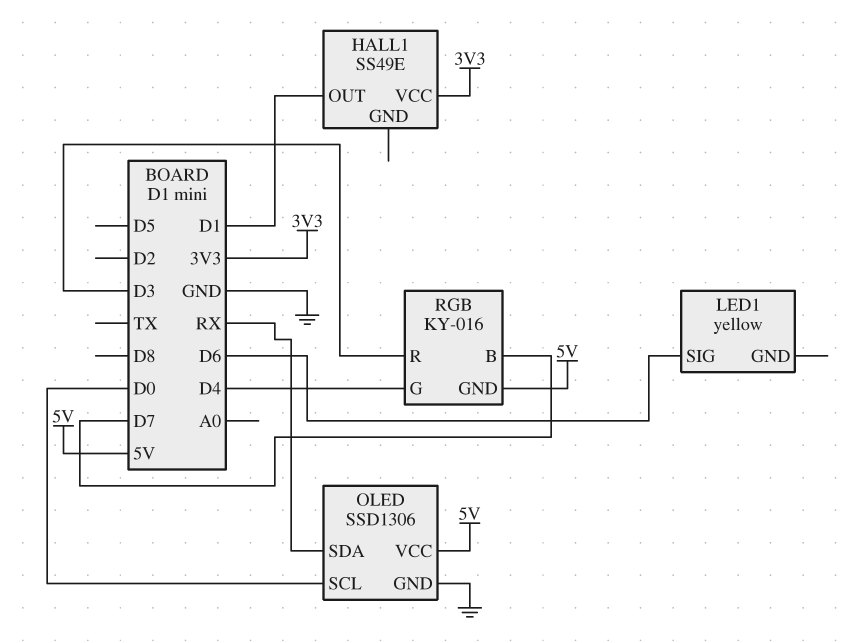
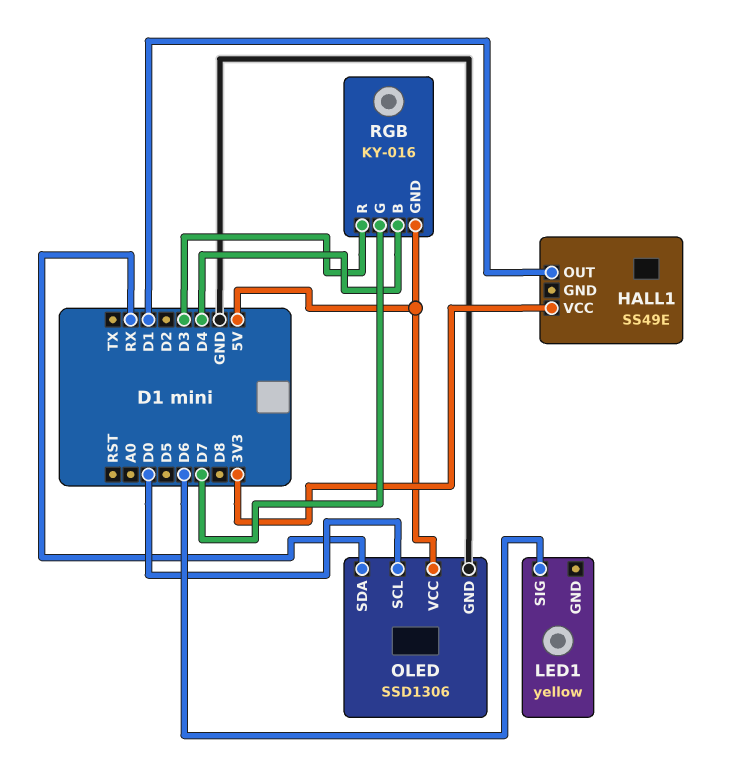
RGB pin B: D7 -> D4
RGB pin G: D4 -> D7

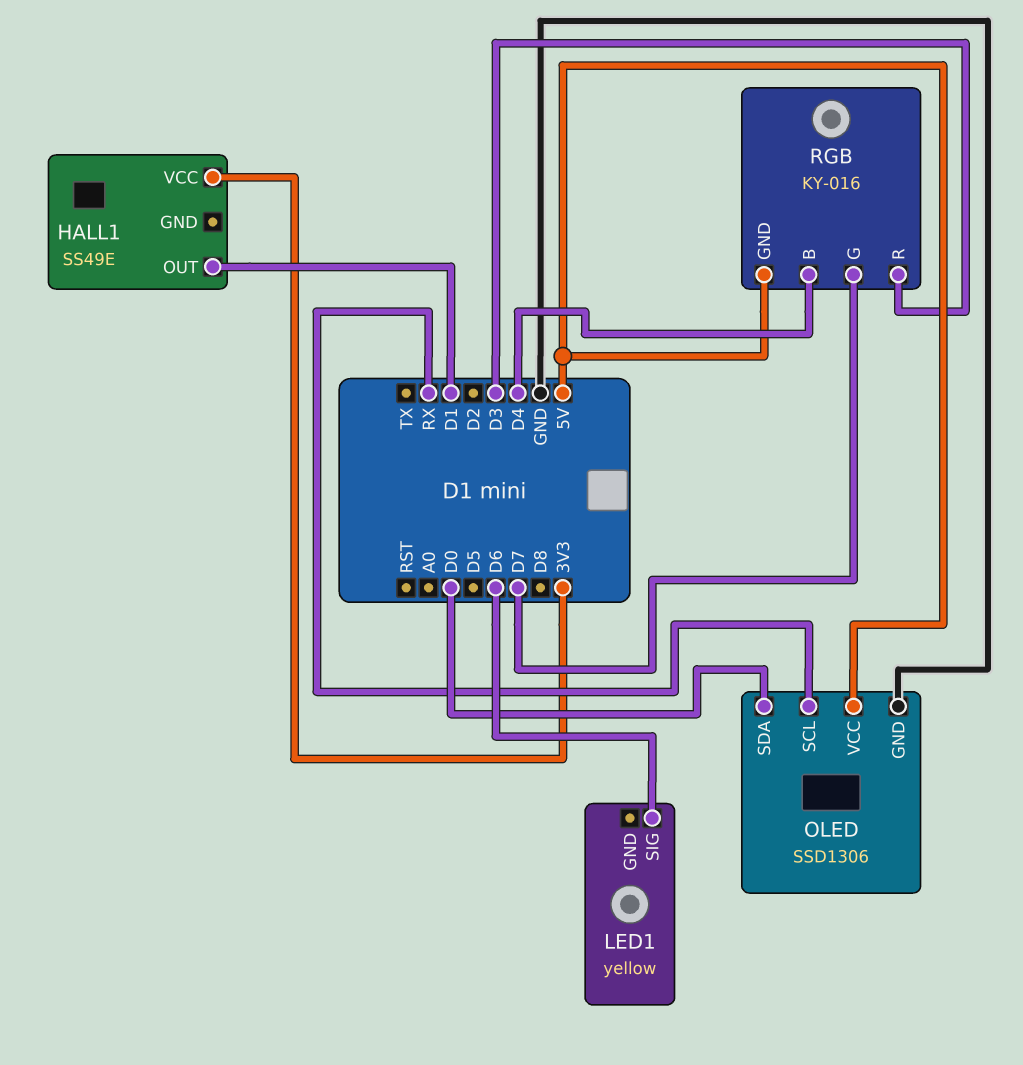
OLED pin SCL: D0 -> RX
OLED pin SDA: RX -> D0

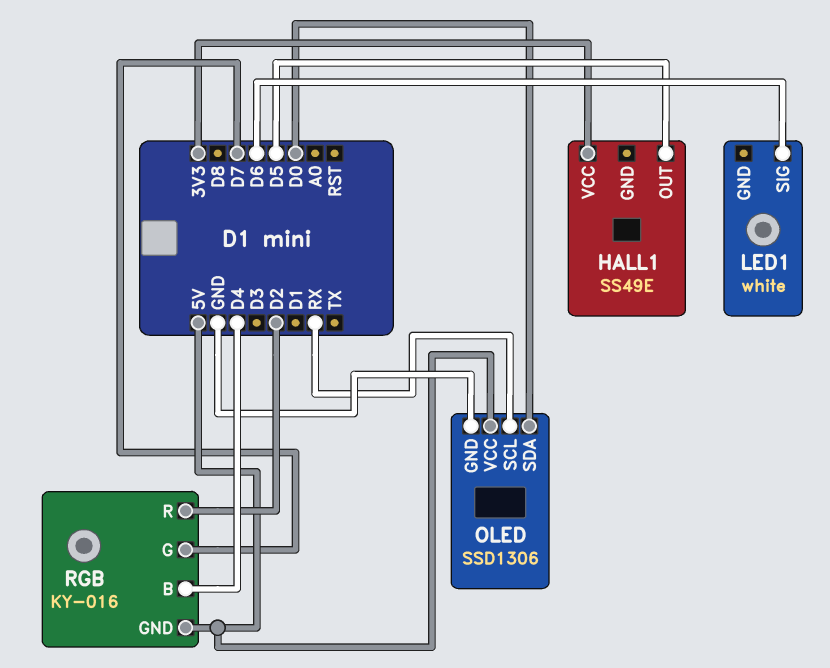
HALL1 pin OUT: D1 -> D5
LED1: yellow -> white
RGB pin R: D3 -> D2

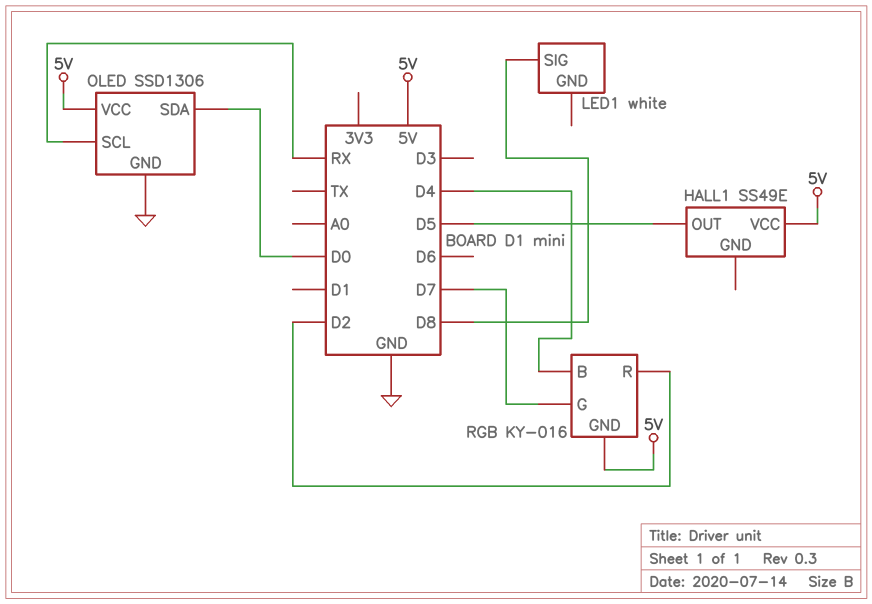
HALL1 pin VCC: 3V3 -> 5V
LED1 pin SIG: D6 -> D8

